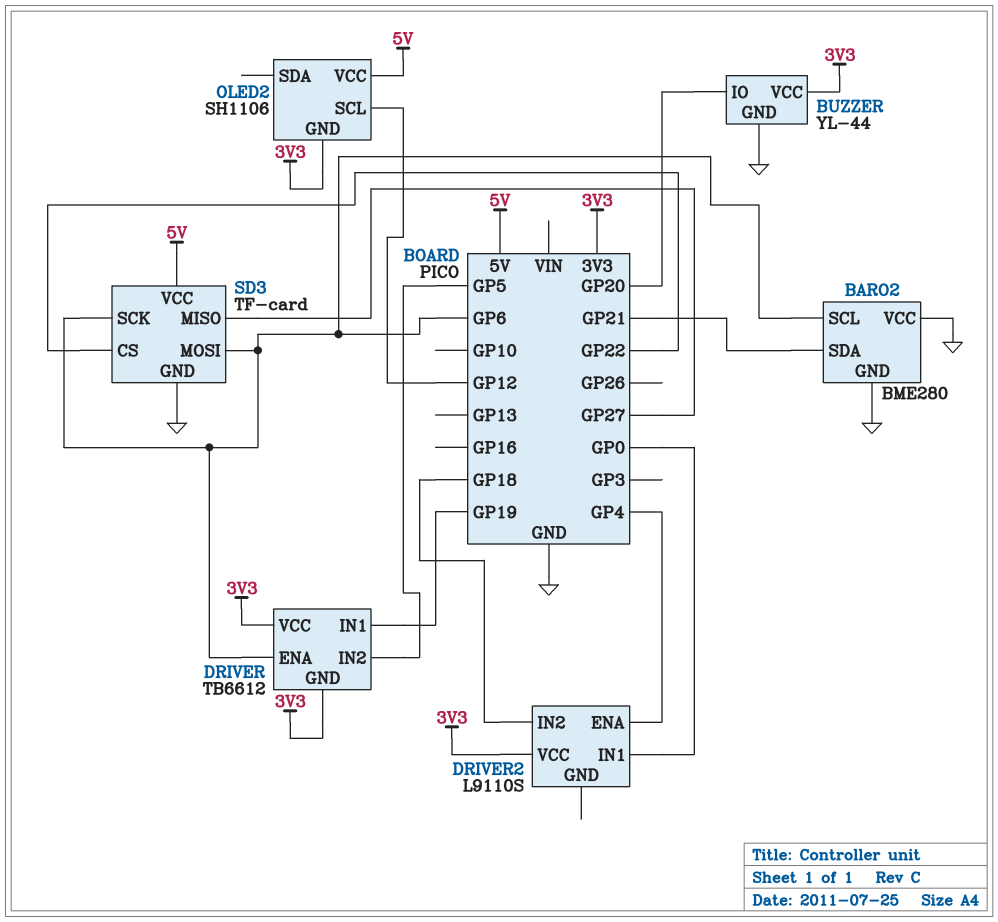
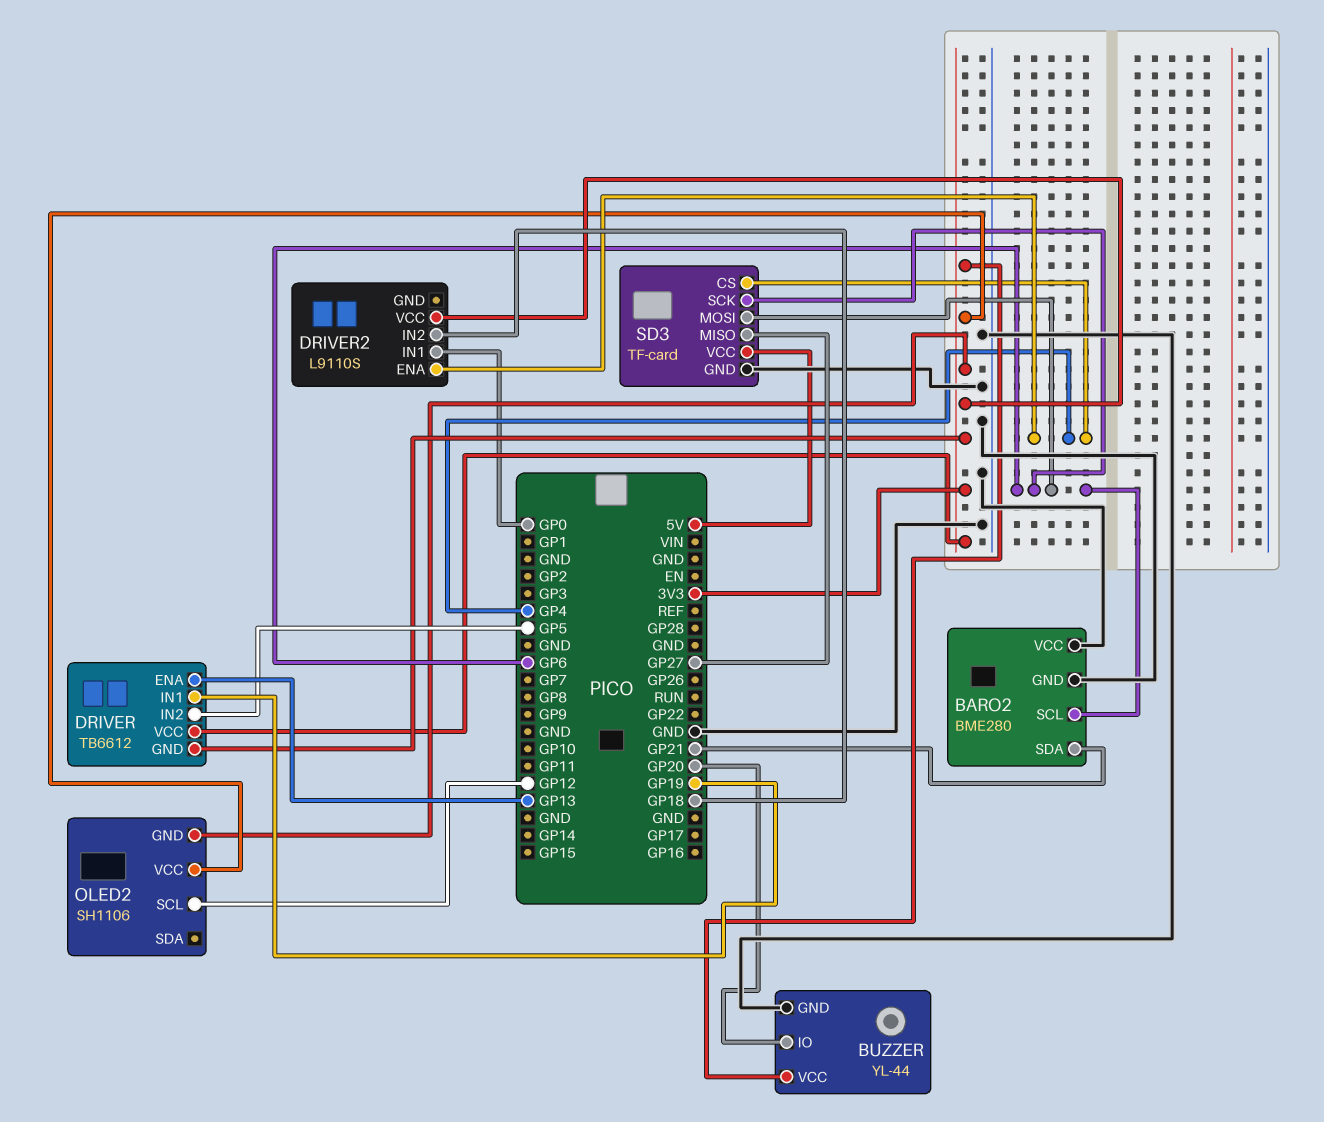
DRIVER pin ENA: GP6 -> GP13
OLED2 pin VCC: 5V -> 3V3
SD3 pin CS: GP22 -> GP4

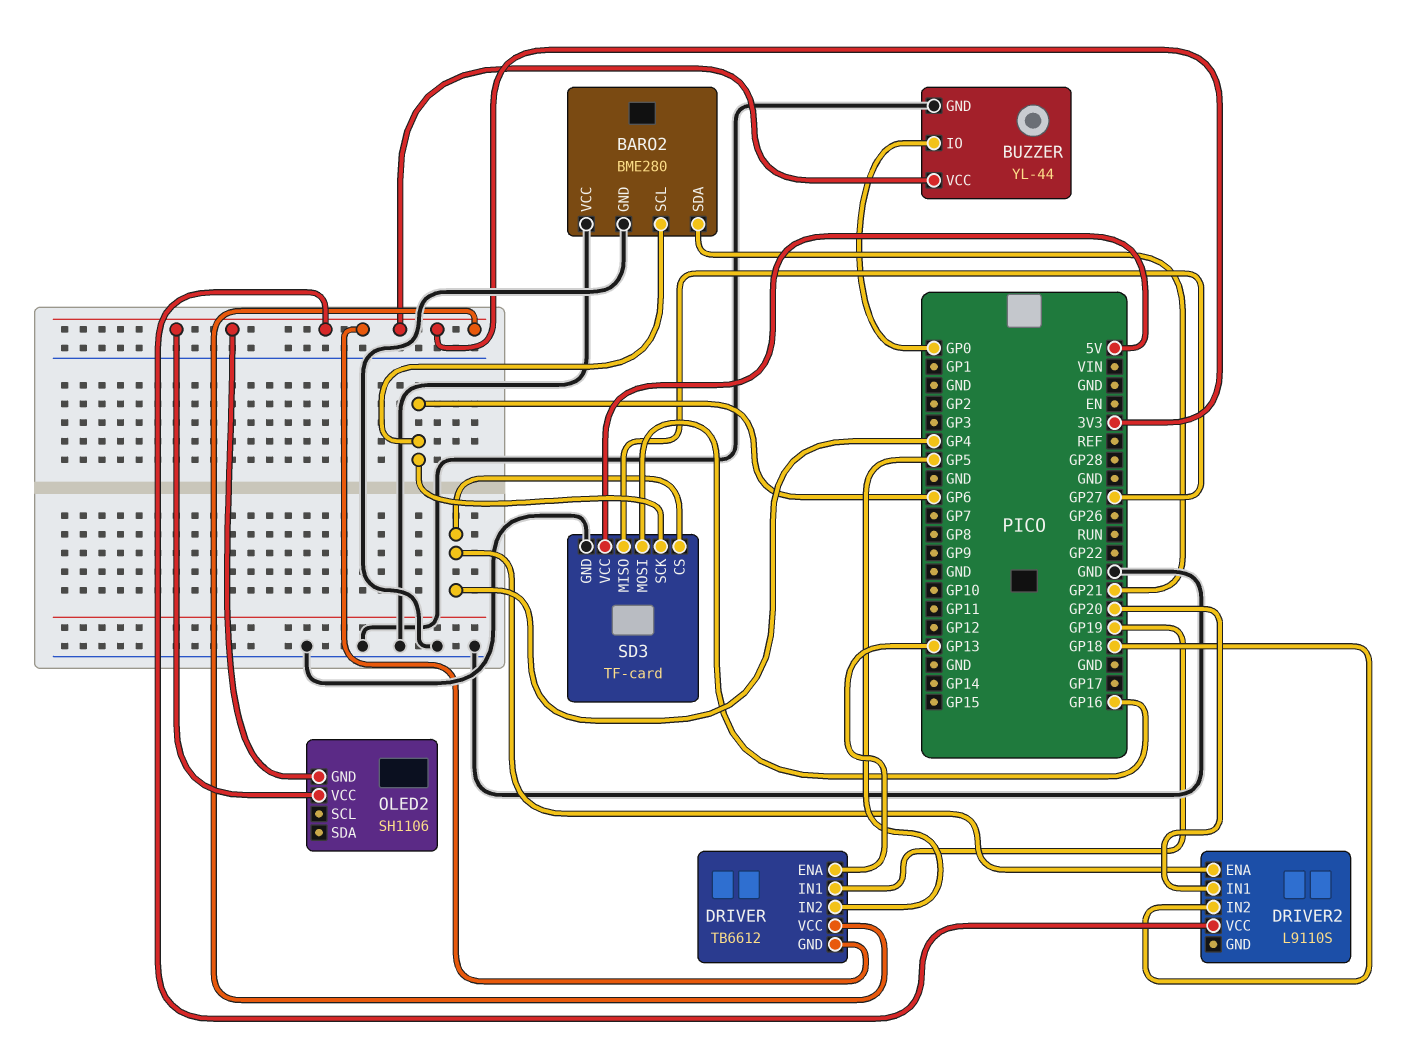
BUZZER pin IO: GP20 -> GP0
DRIVER2 pin IN1: GP0 -> GP20
OLED2 pin SCL: GP12 -> none
SD3 pin MOSI: GP6 -> GP16

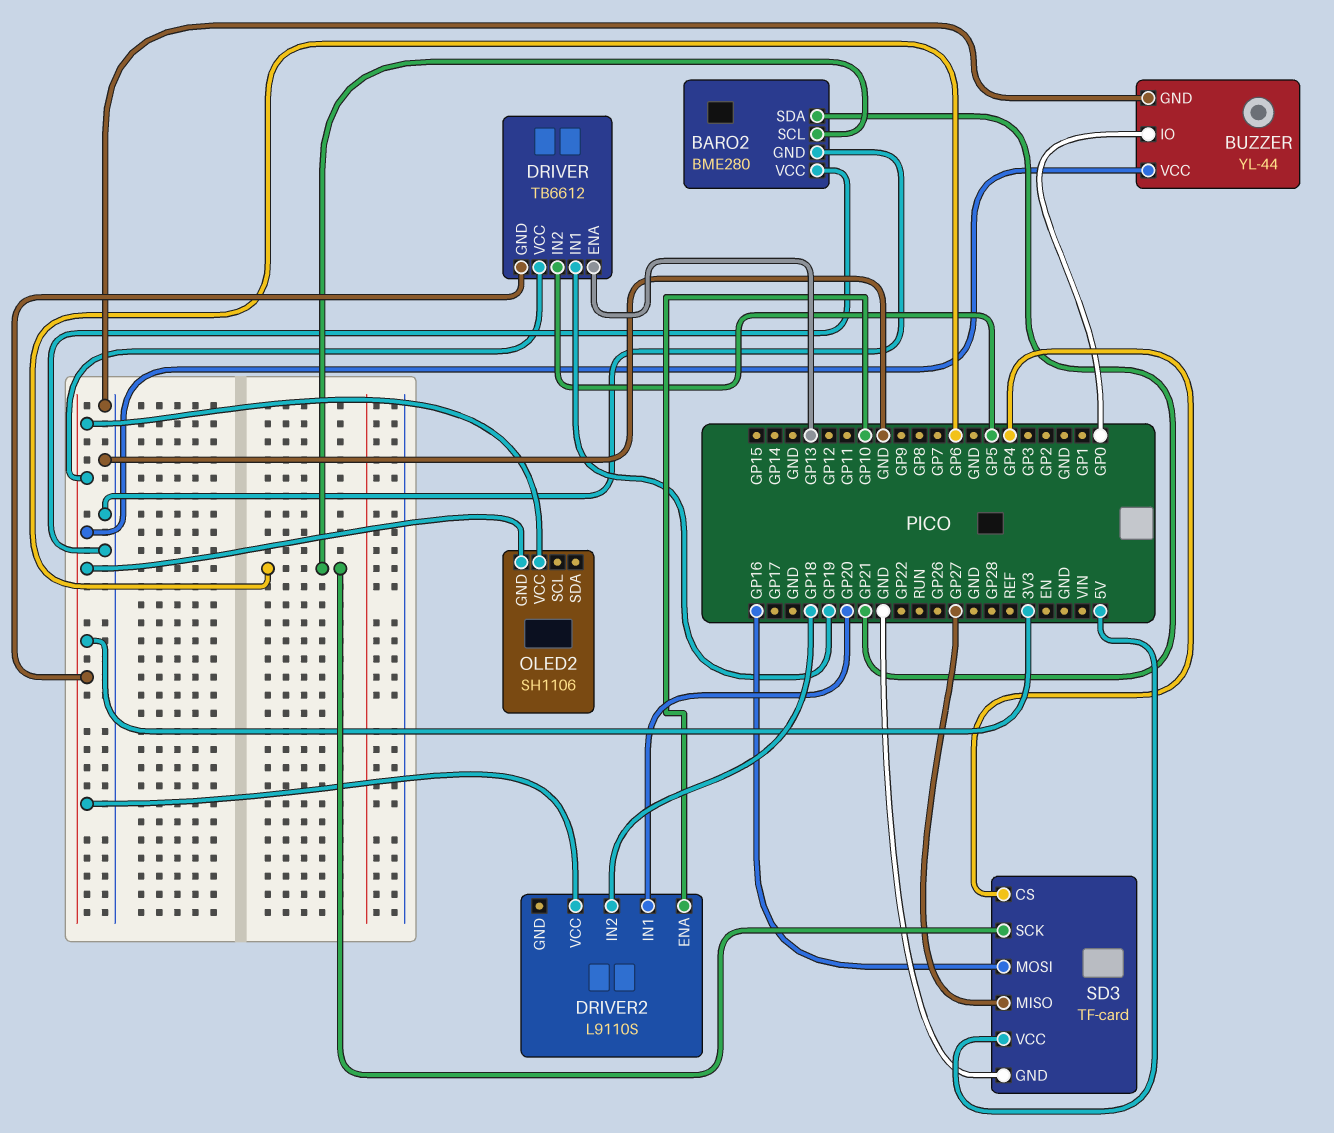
DRIVER2 pin ENA: GP4 -> GP10

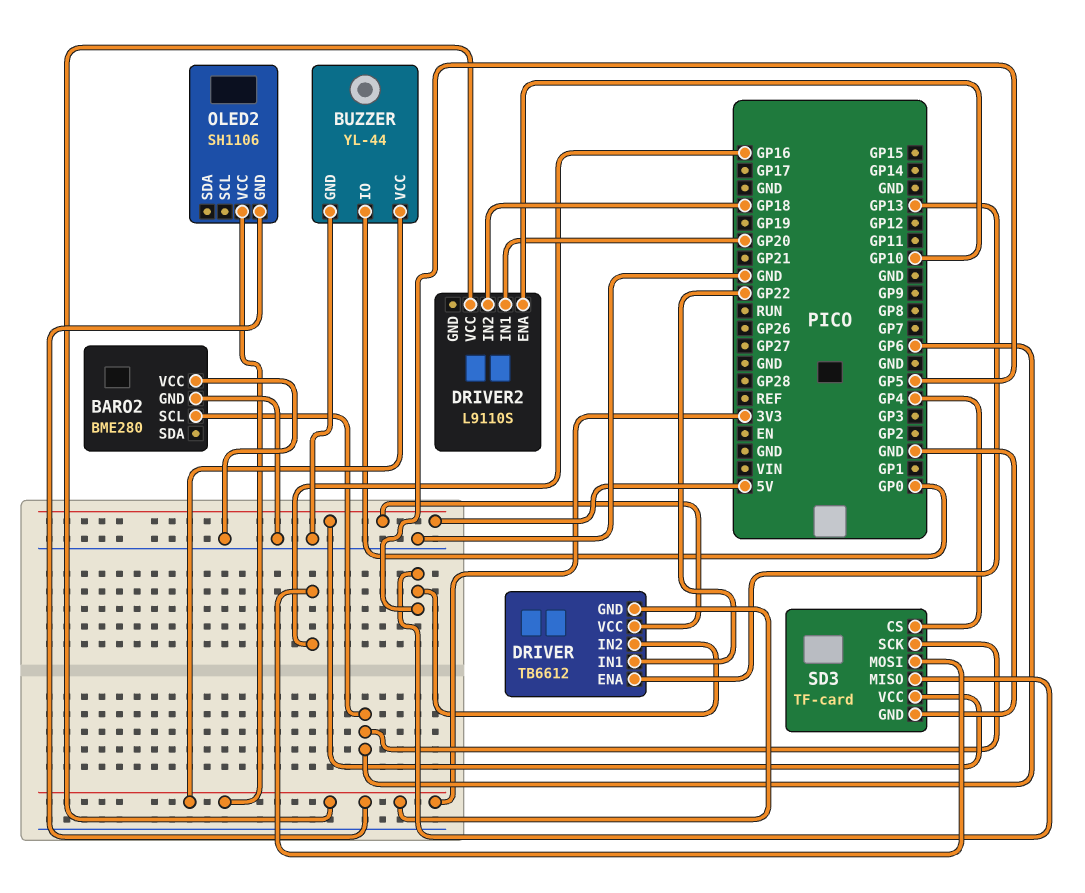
BARO2 pin SDA: GP21 -> none
DRIVER pin IN1: GP19 -> GP22
DRIVER pin VCC: 3V3 -> 5V
SD3 pin MISO: GP27 -> GP5

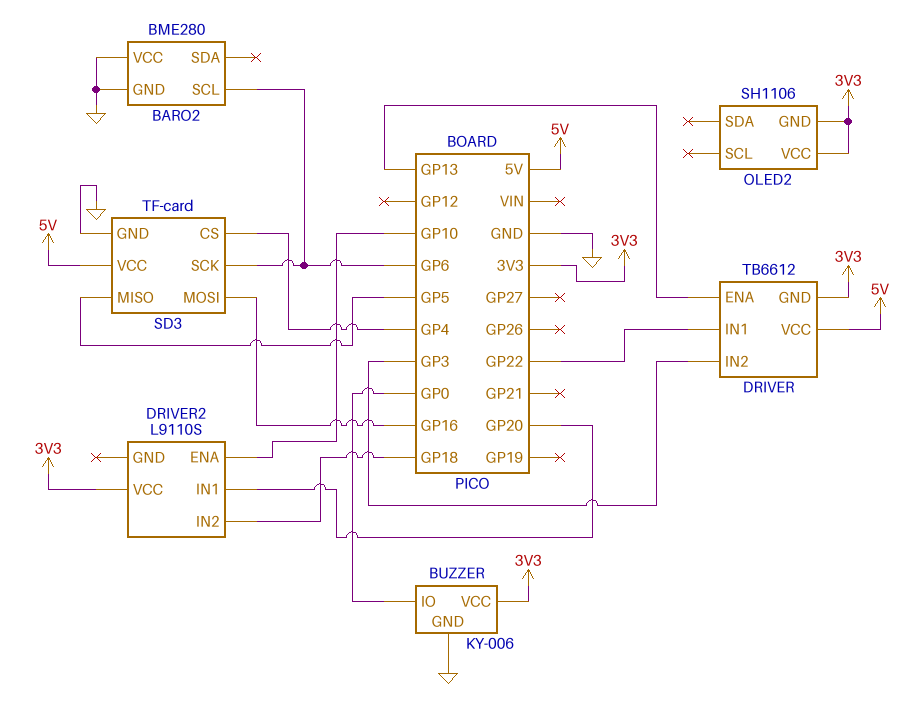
BUZZER: YL-44 -> KY-006
DRIVER pin IN2: GP5 -> GP3

